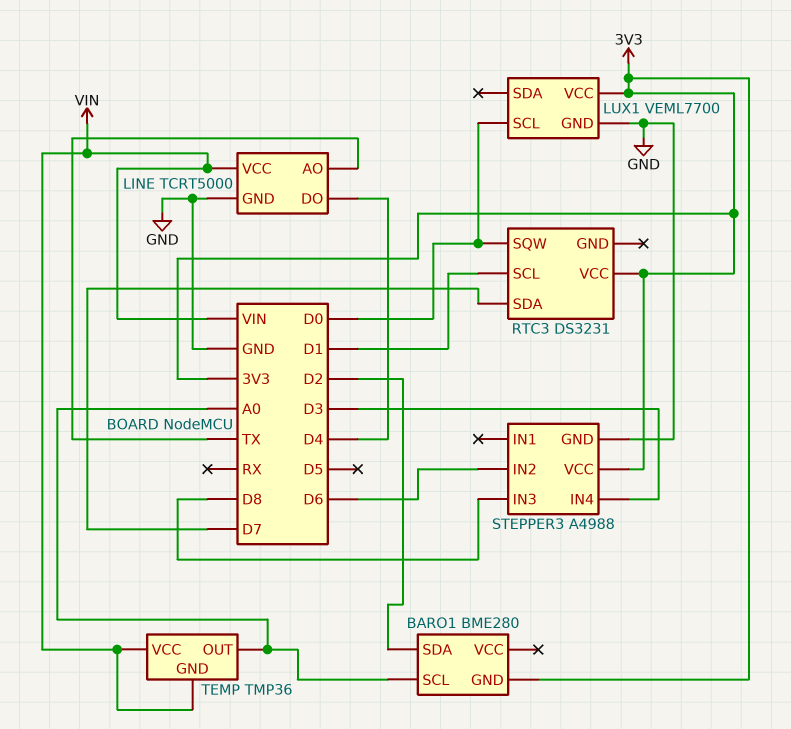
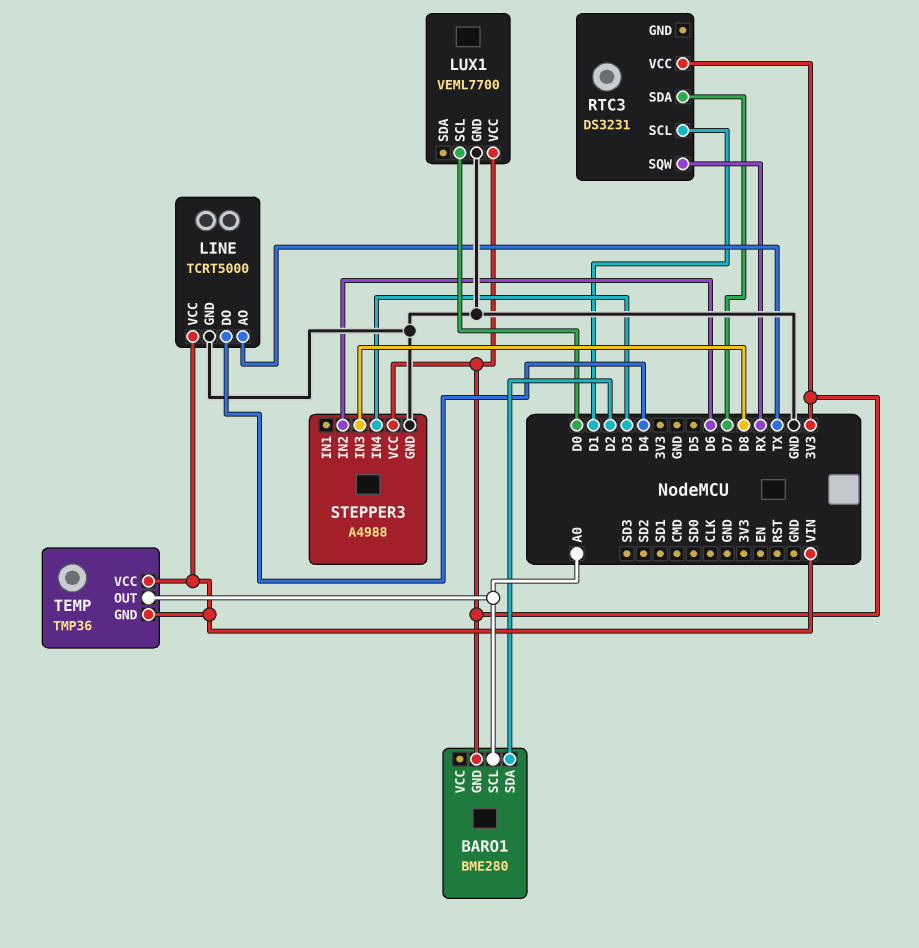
RTC3 pin SQW: D0 -> RX

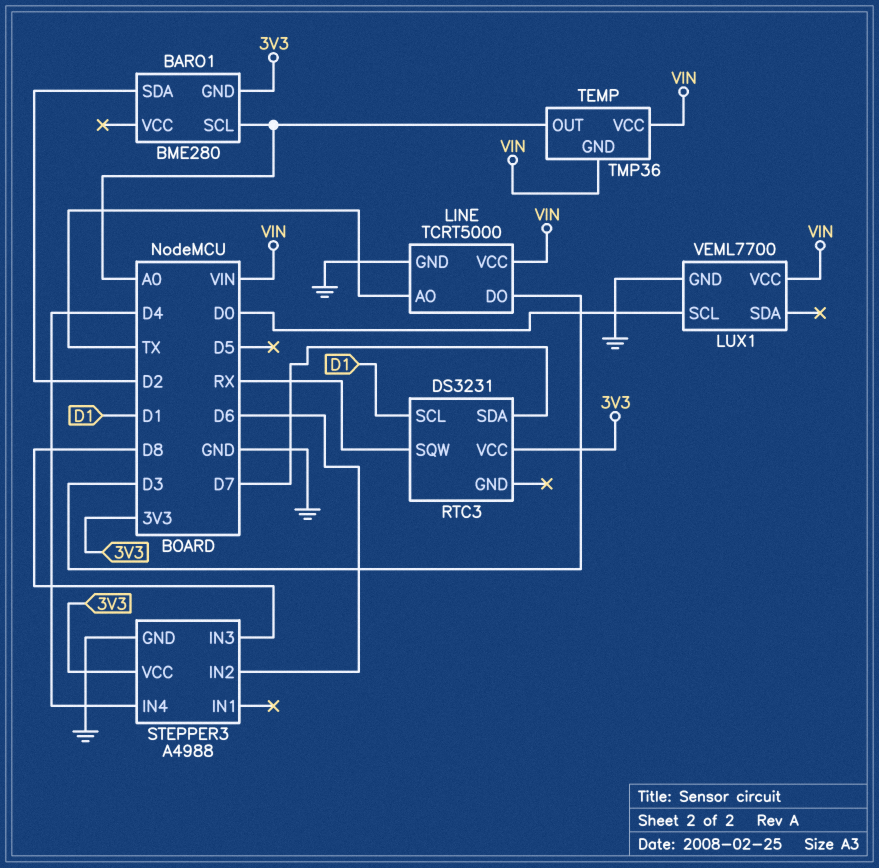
LINE pin DO: D4 -> D3
LUX1 pin VCC: 3V3 -> VIN
STEPPER3 pin IN4: D3 -> D4

